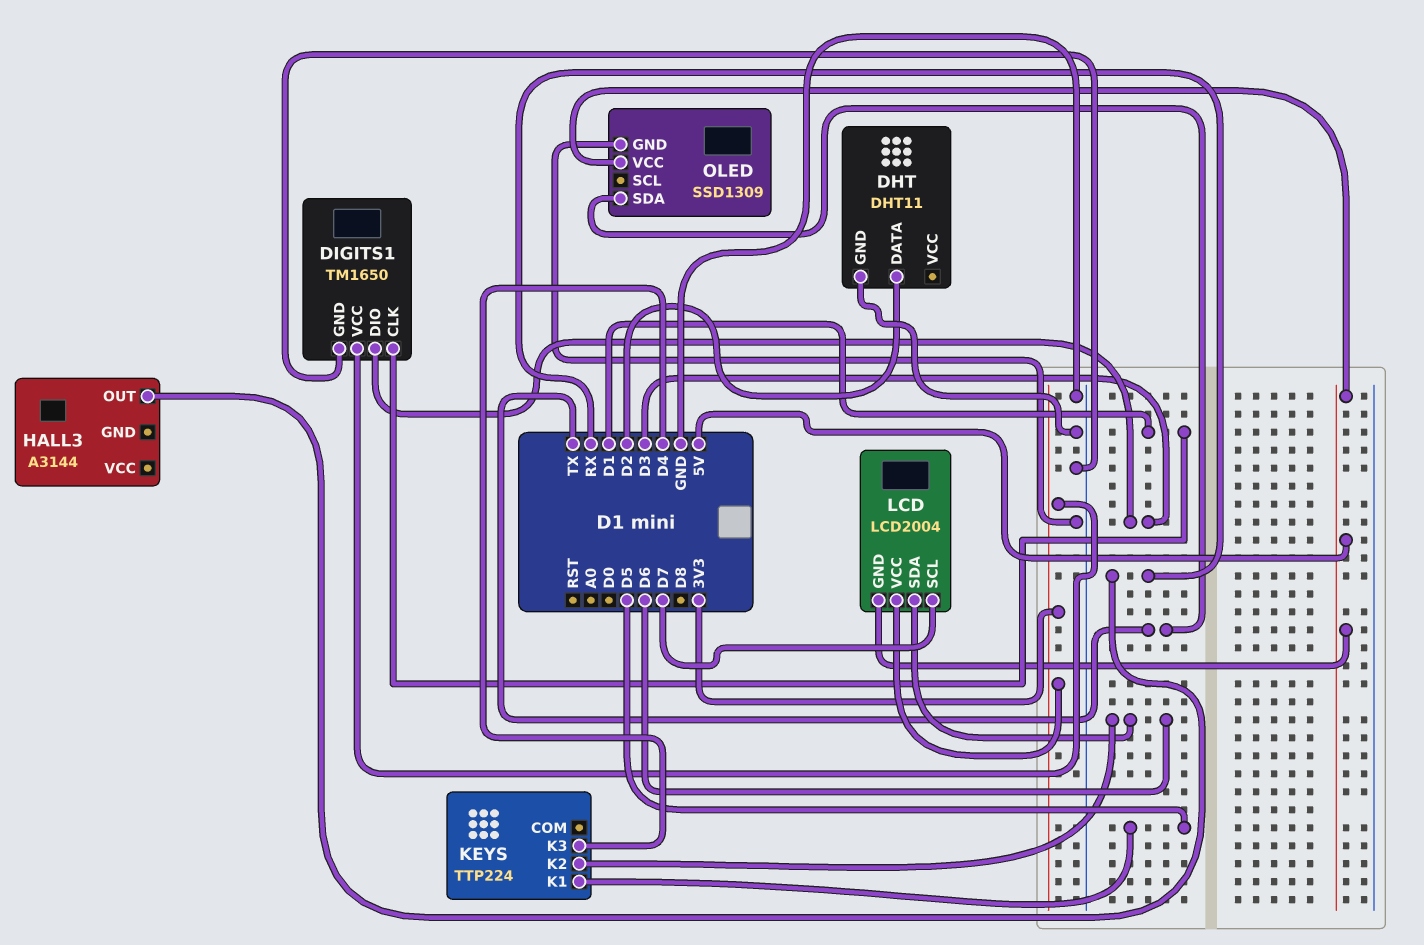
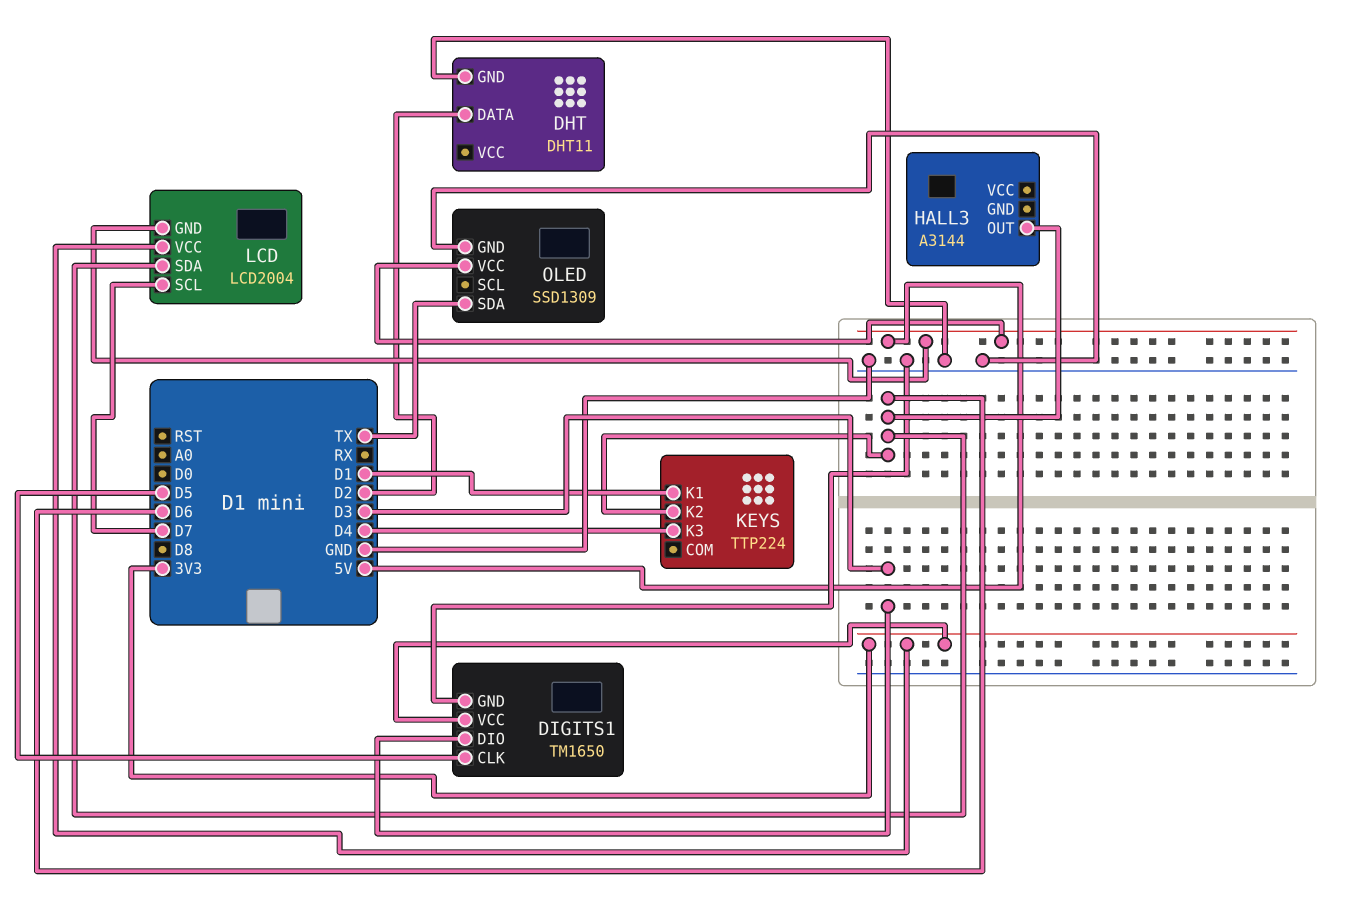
DIGITS1 pin CLK: D1 -> D5
HALL3 pin OUT: RX -> D6
KEYS pin K1: D5 -> D1

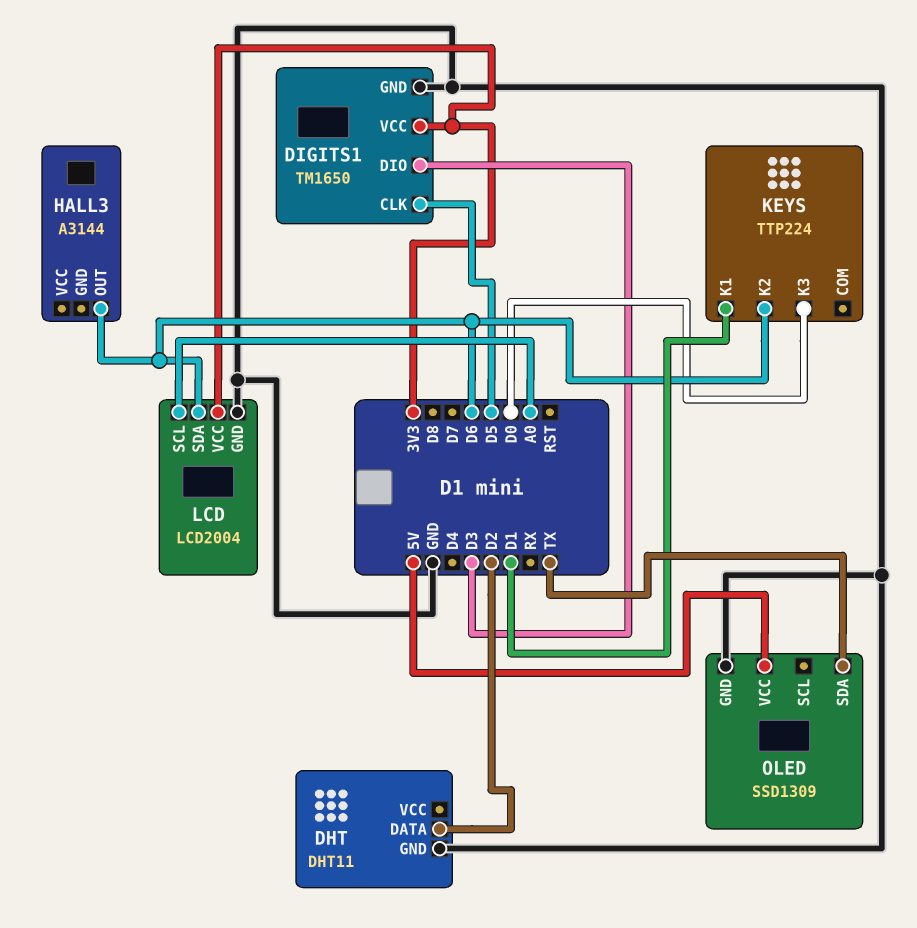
KEYS pin K3: D4 -> D0
LCD pin GND: 5V -> GND
LCD pin SCL: D7 -> A0

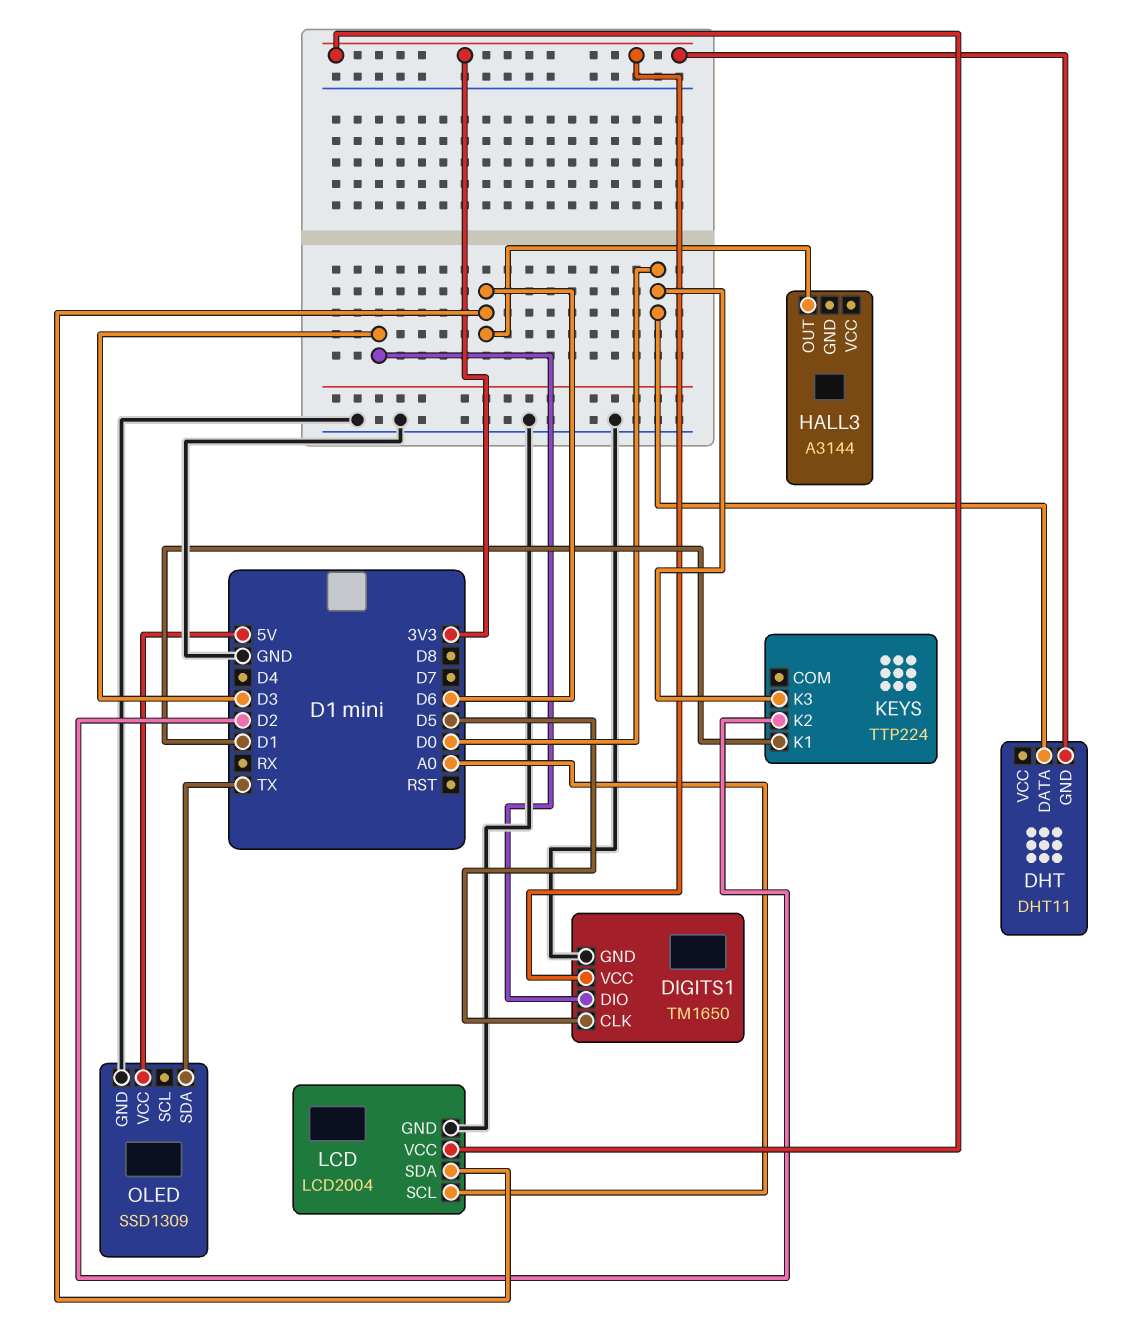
DHT pin DATA: D2 -> D0
DHT pin GND: GND -> 3V3
KEYS pin K2: D6 -> D2

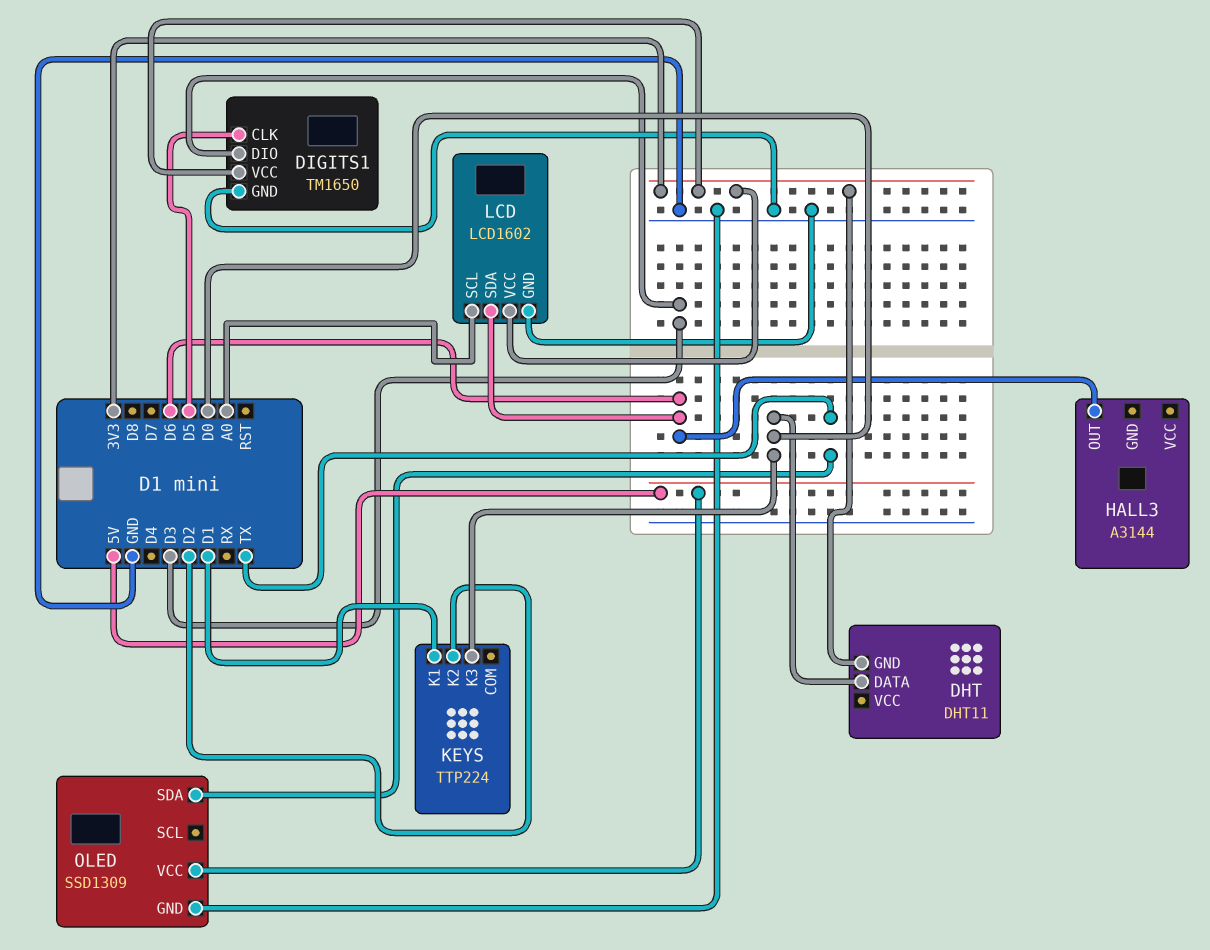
LCD: LCD2004 -> LCD1602

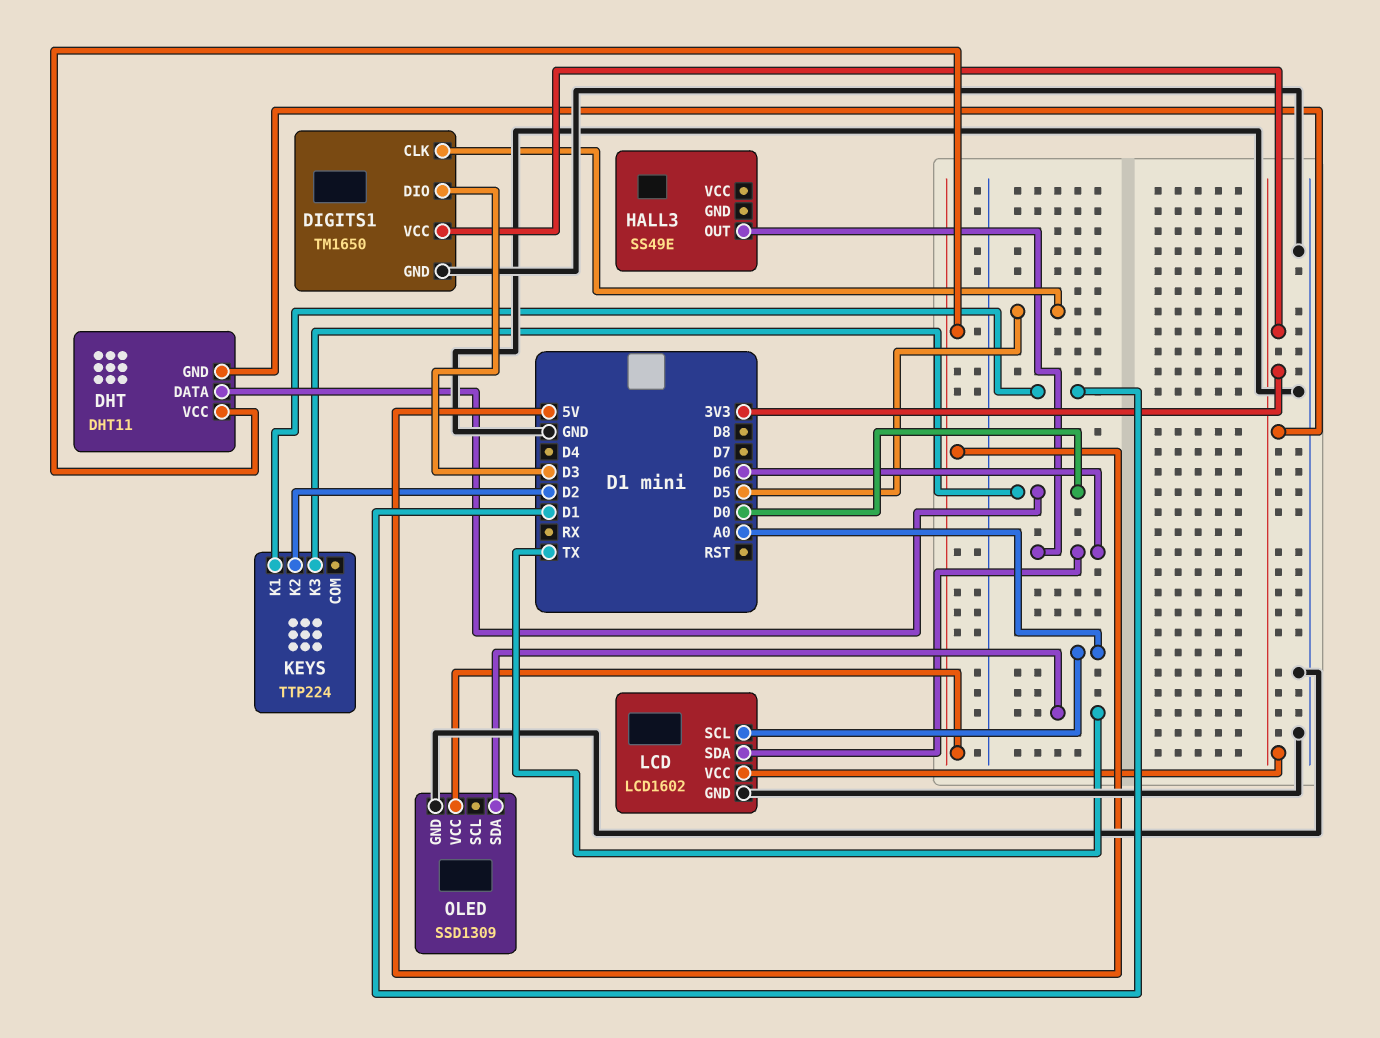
DHT pin VCC: none -> 5V
HALL3: A3144 -> SS49E

